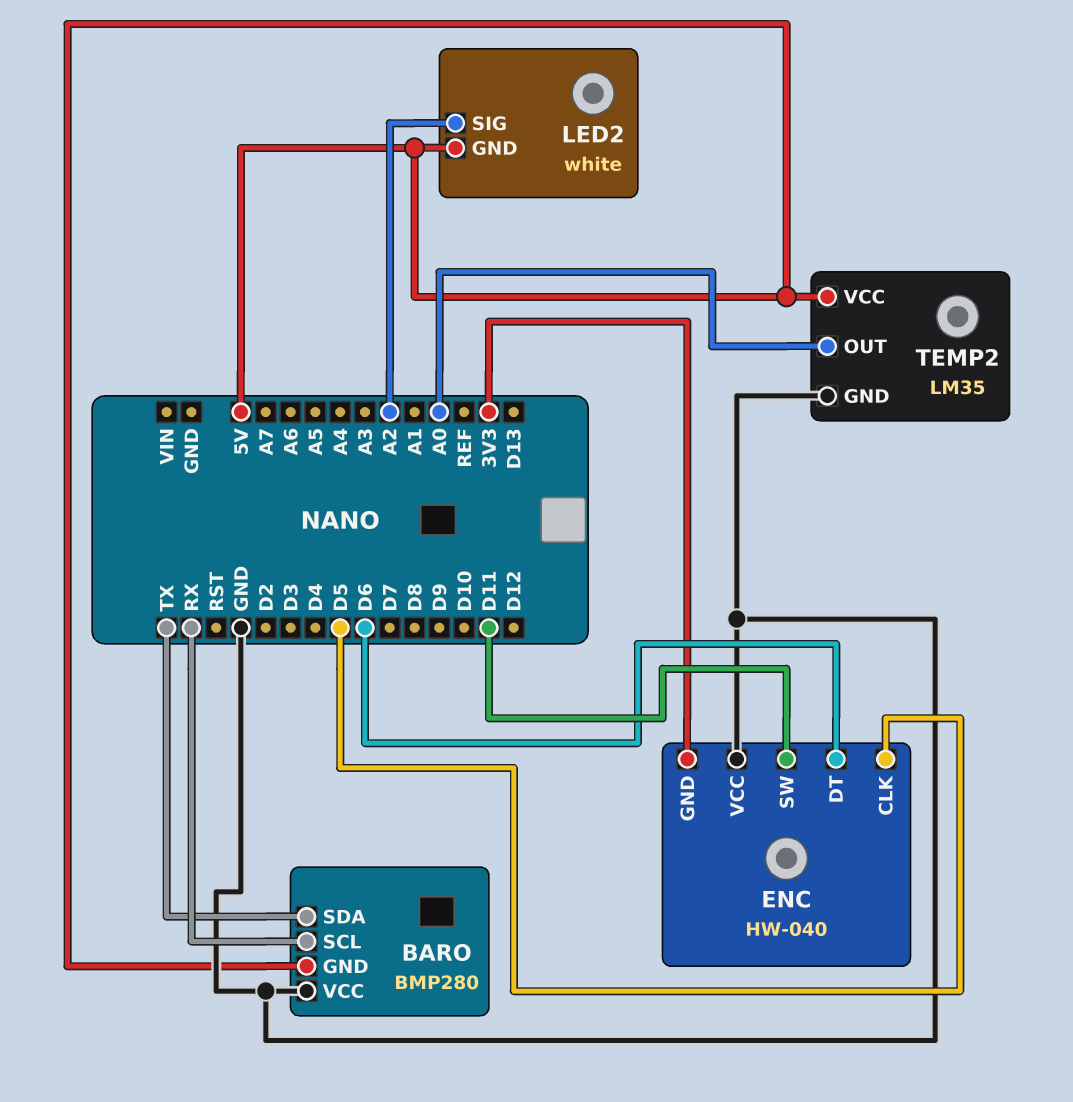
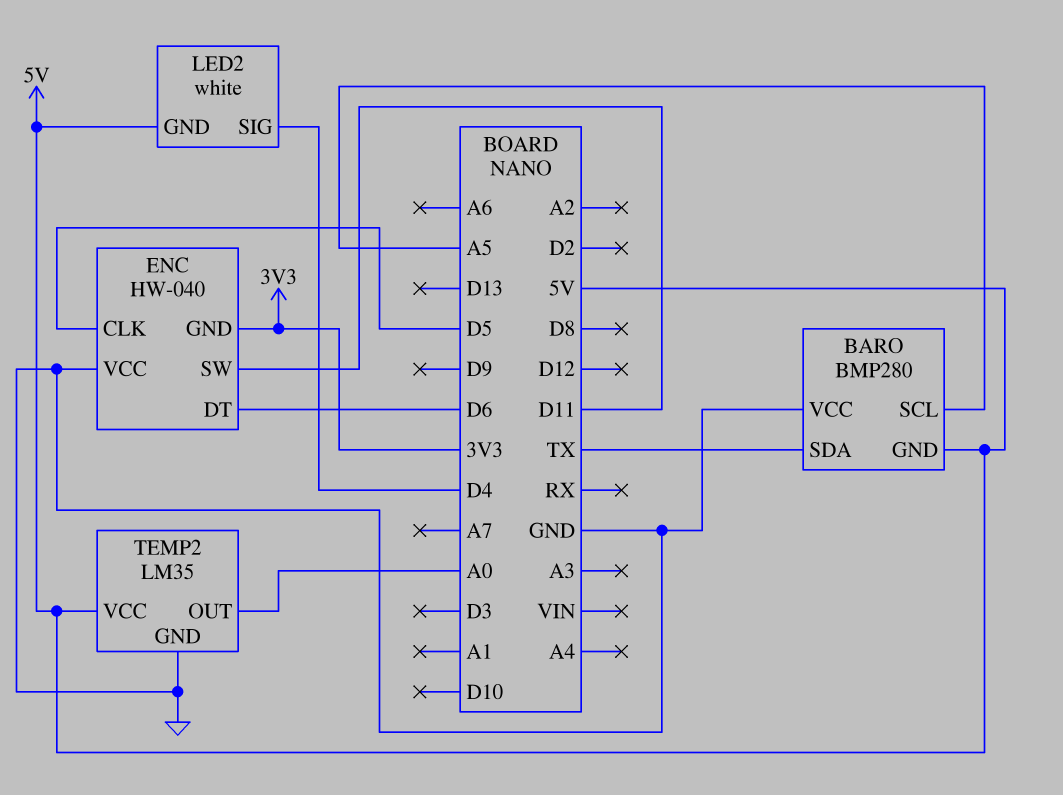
BARO pin SCL: RX -> A5
LED2 pin SIG: A2 -> D4

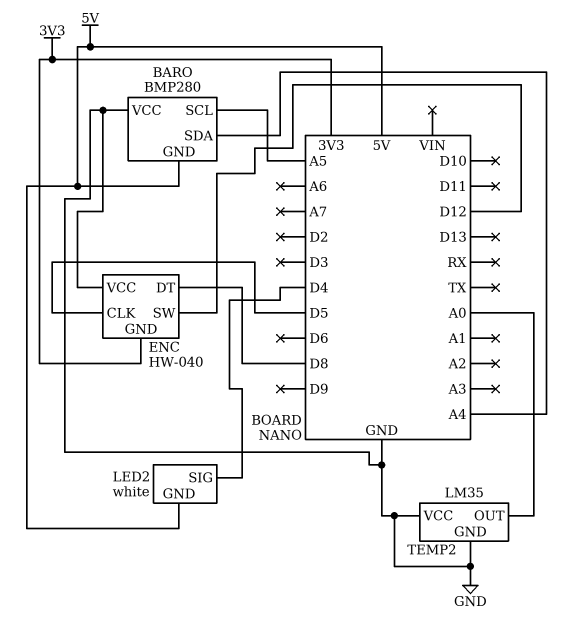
BARO pin SDA: TX -> A4
ENC pin DT: D6 -> D8
ENC pin SW: D11 -> D12
TEMP2 pin VCC: 5V -> GND

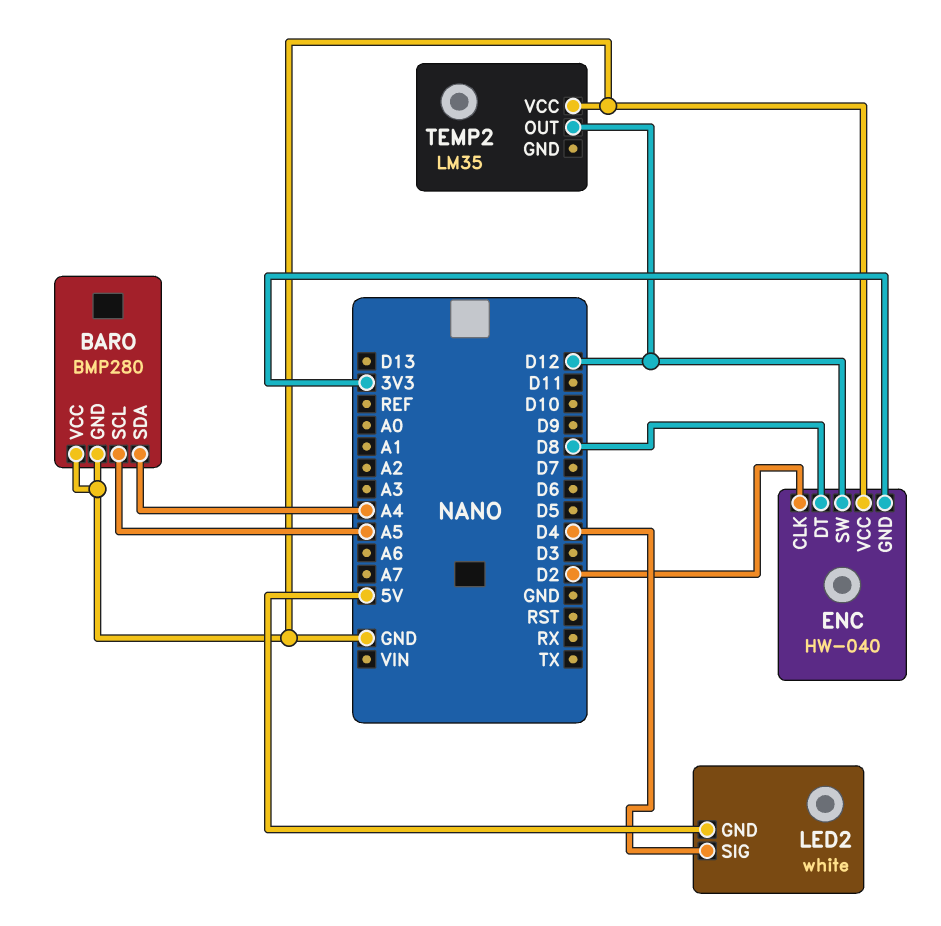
BARO pin GND: 5V -> GND
ENC pin CLK: D5 -> D2
TEMP2 pin GND: GND -> none
TEMP2 pin OUT: A0 -> D12

